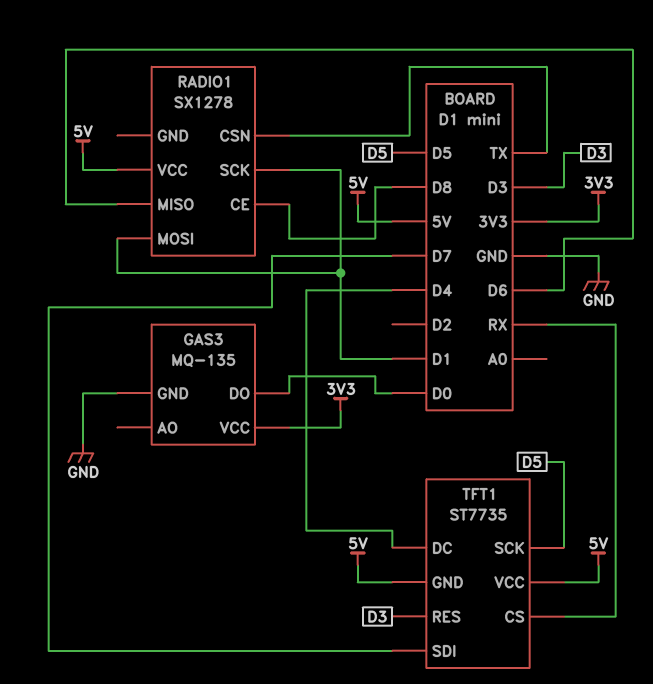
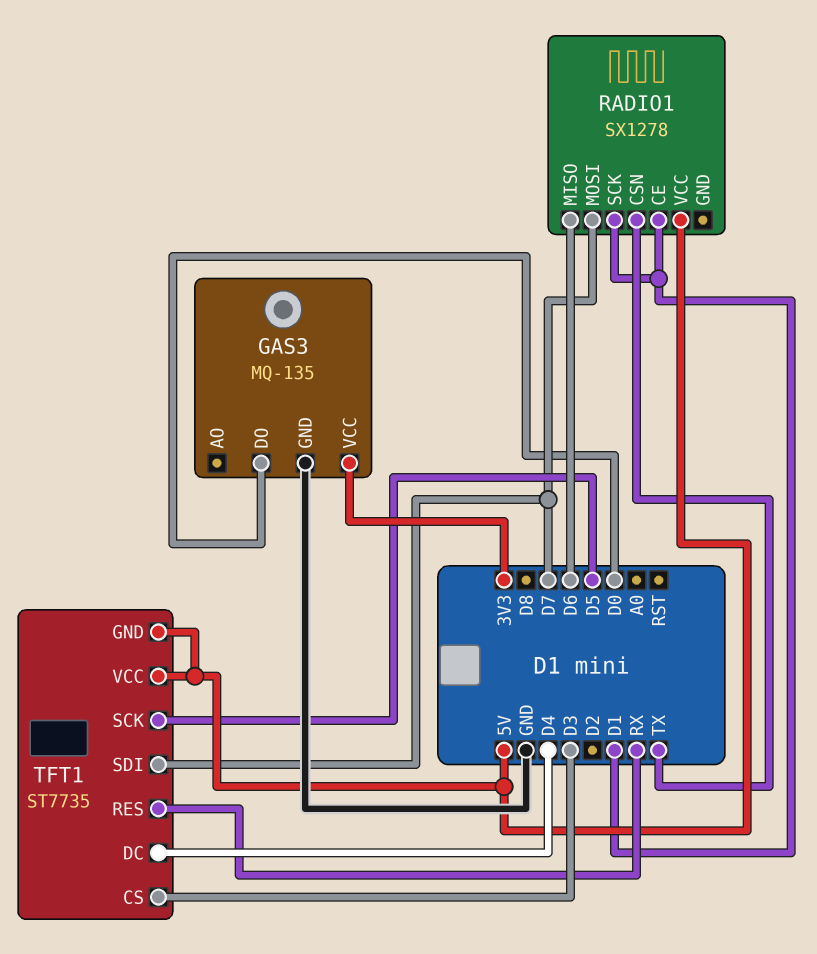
RADIO1 pin CE: D8 -> D1
RADIO1 pin MOSI: D1 -> D7
TFT1 pin CS: RX -> D3
TFT1 pin RES: D3 -> RX

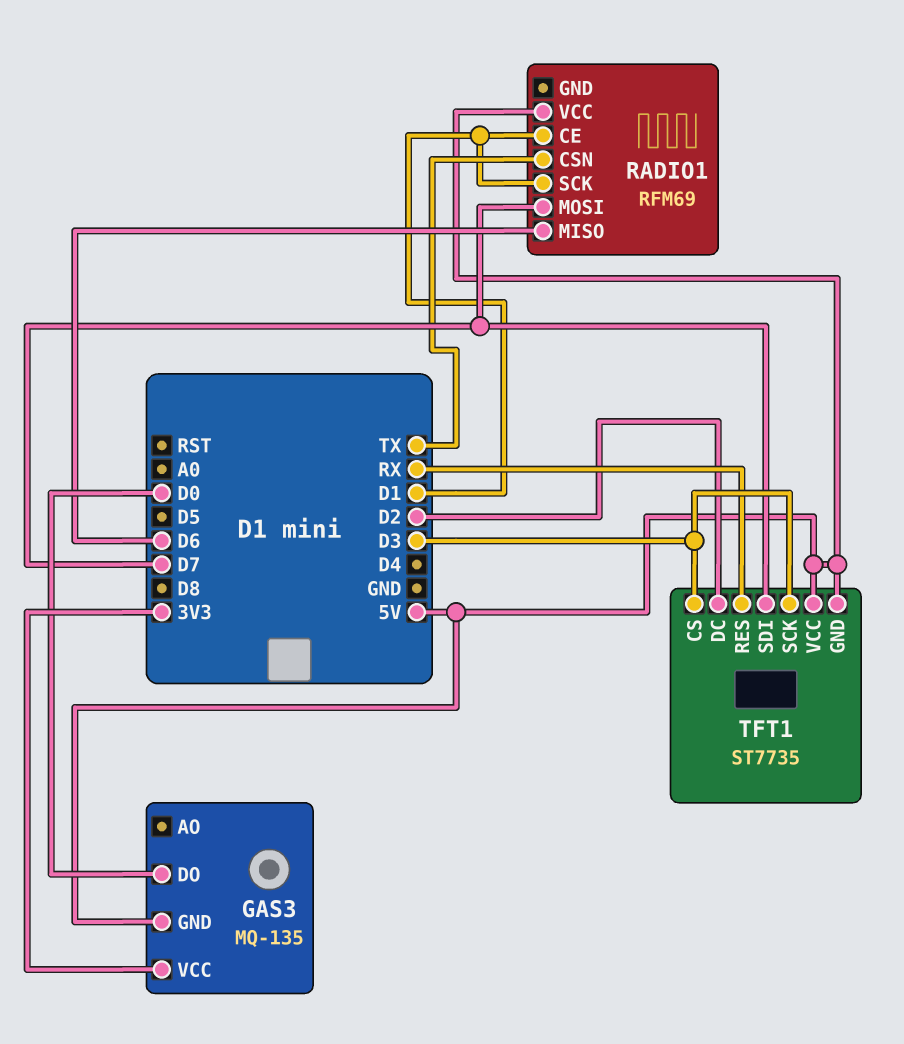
GAS3 pin GND: GND -> 5V
RADIO1: SX1278 -> RFM69
TFT1 pin DC: D4 -> D2
TFT1 pin SCK: D5 -> D3

